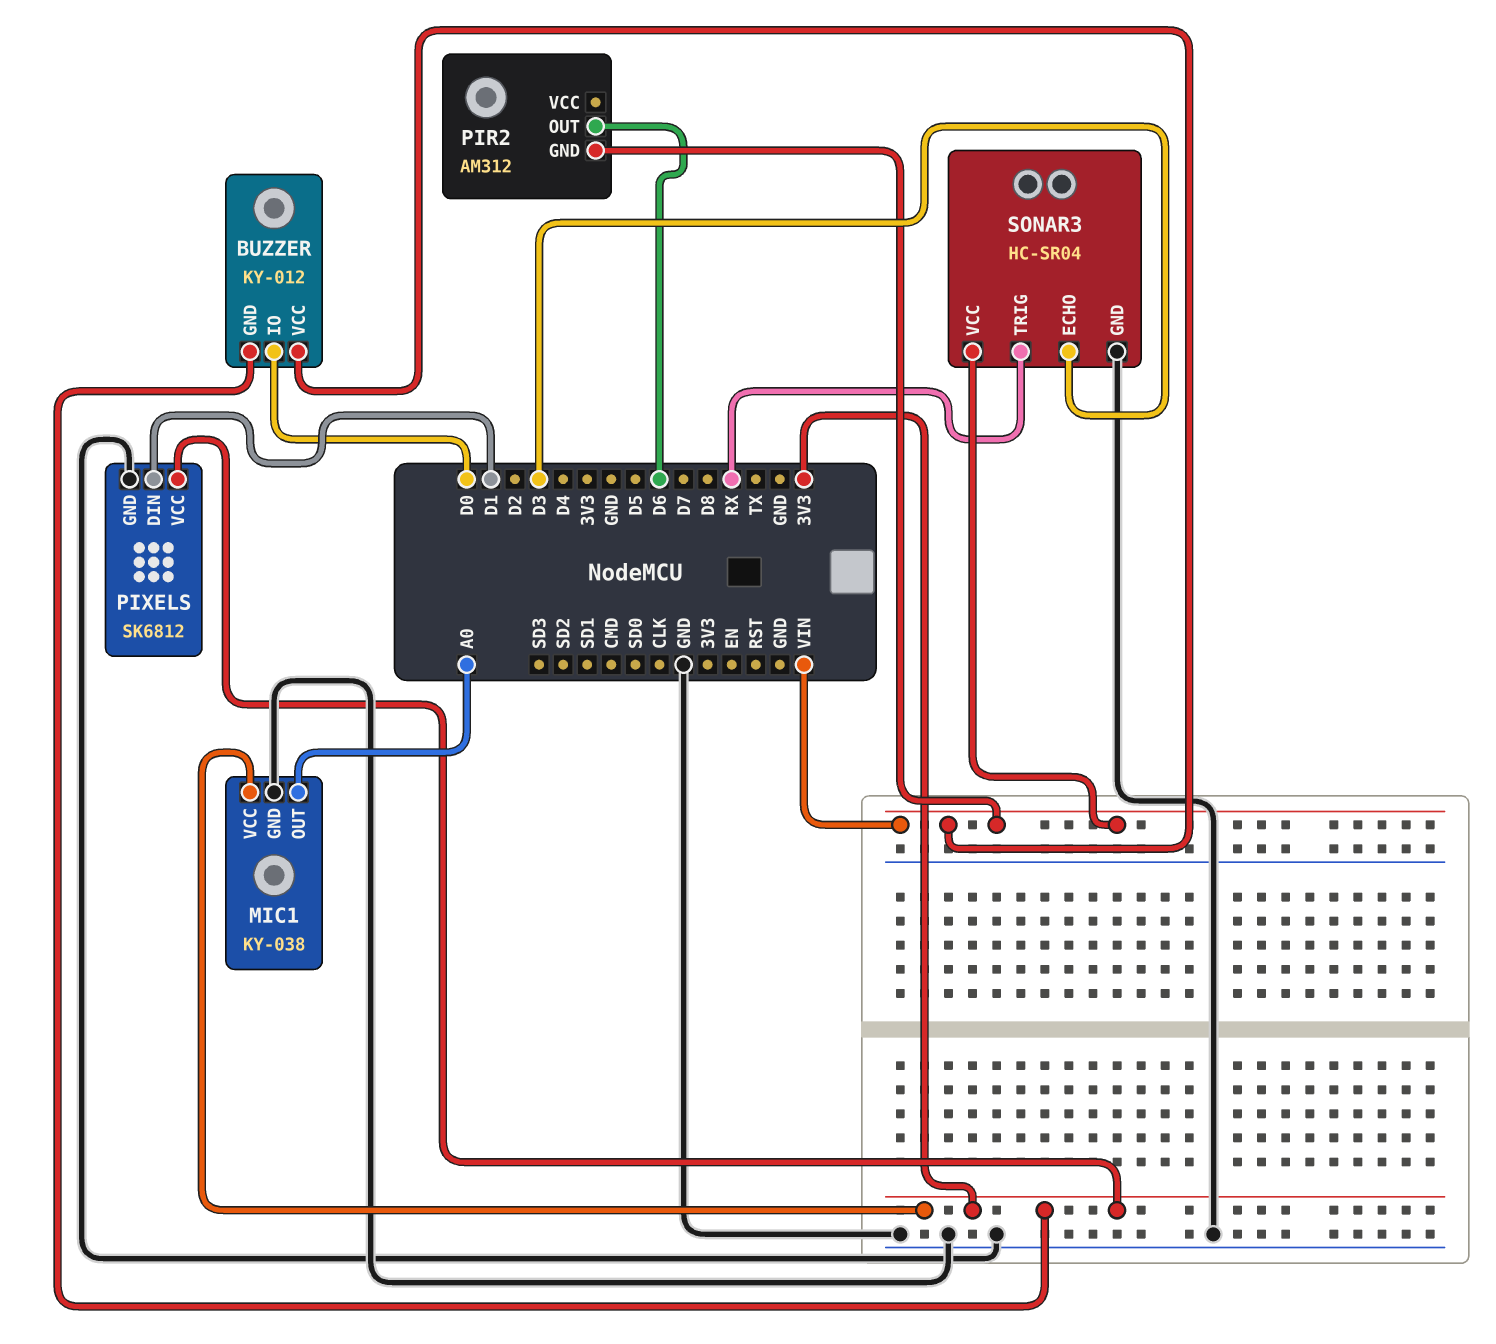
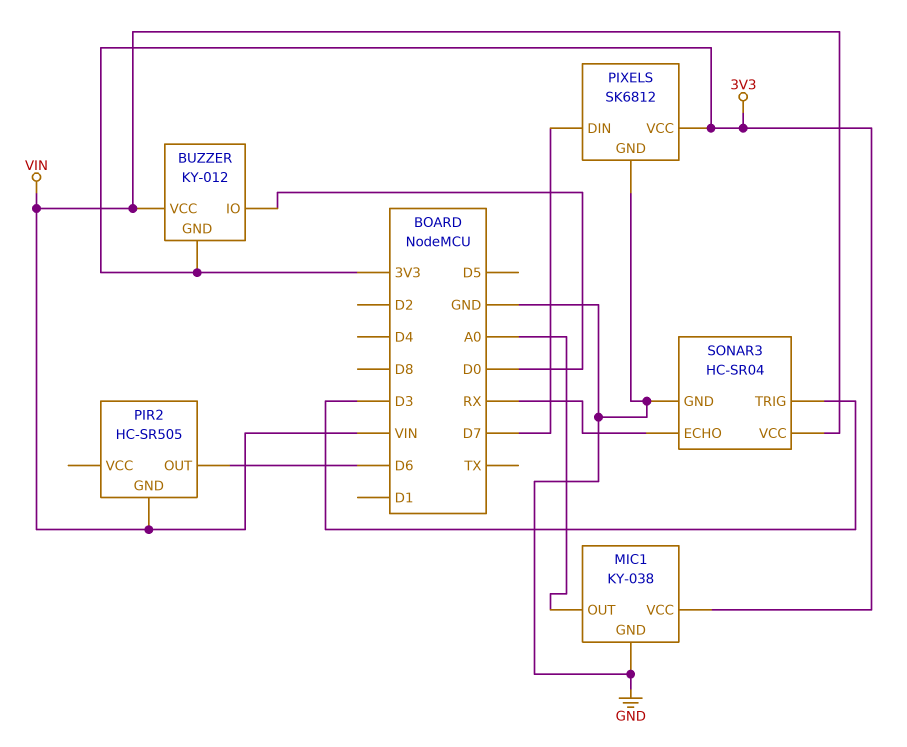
PIR2: AM312 -> HC-SR505
PIXELS pin DIN: D1 -> D7
SONAR3 pin ECHO: D3 -> RX
SONAR3 pin TRIG: RX -> D3

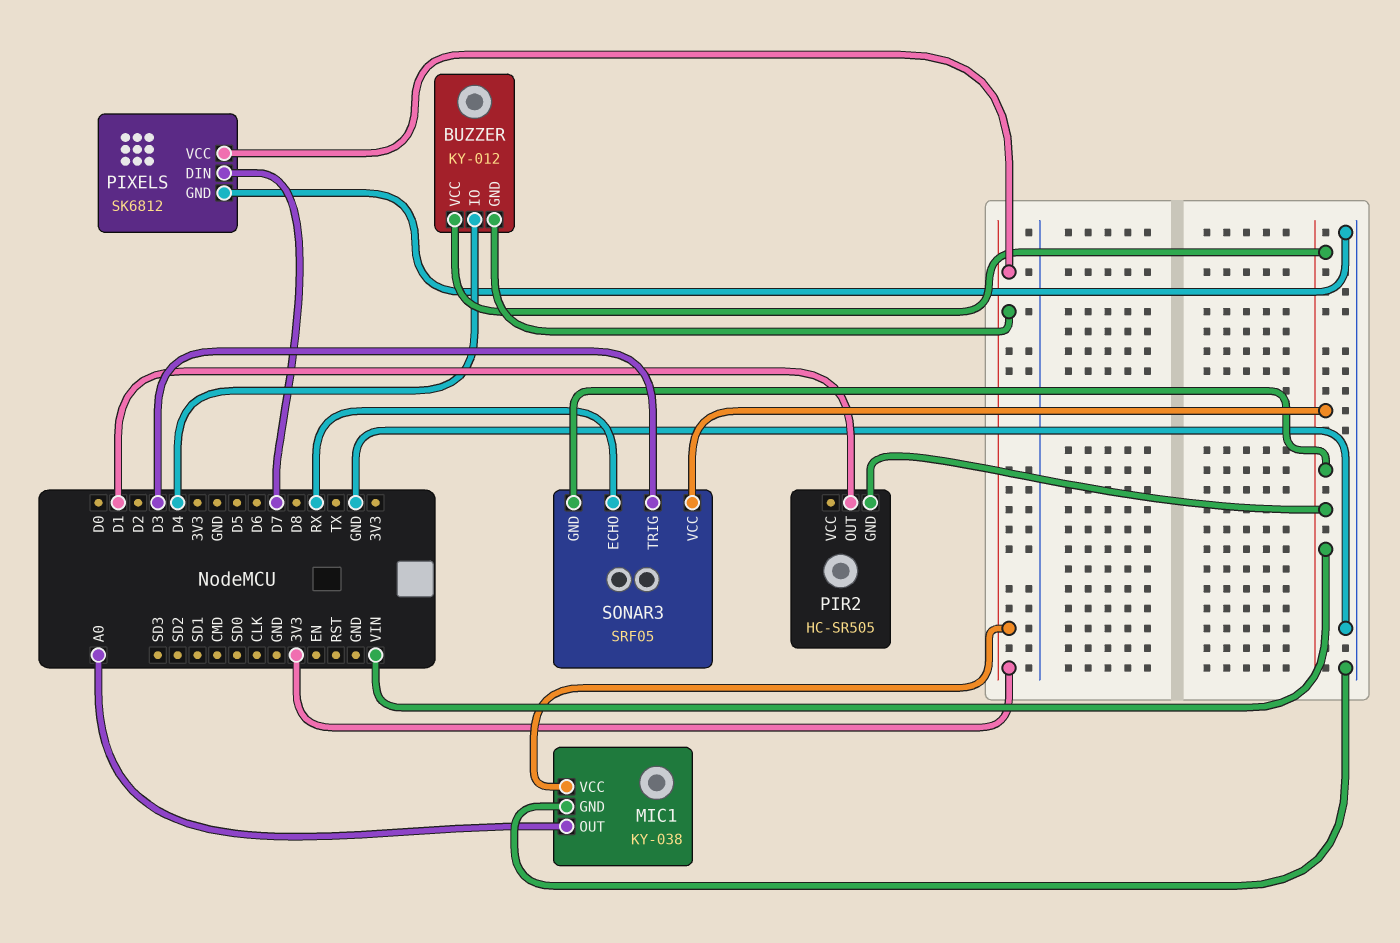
BUZZER pin IO: D0 -> D4
PIR2 pin OUT: D6 -> D1
SONAR3: HC-SR04 -> SRF05
SONAR3 pin GND: GND -> VIN

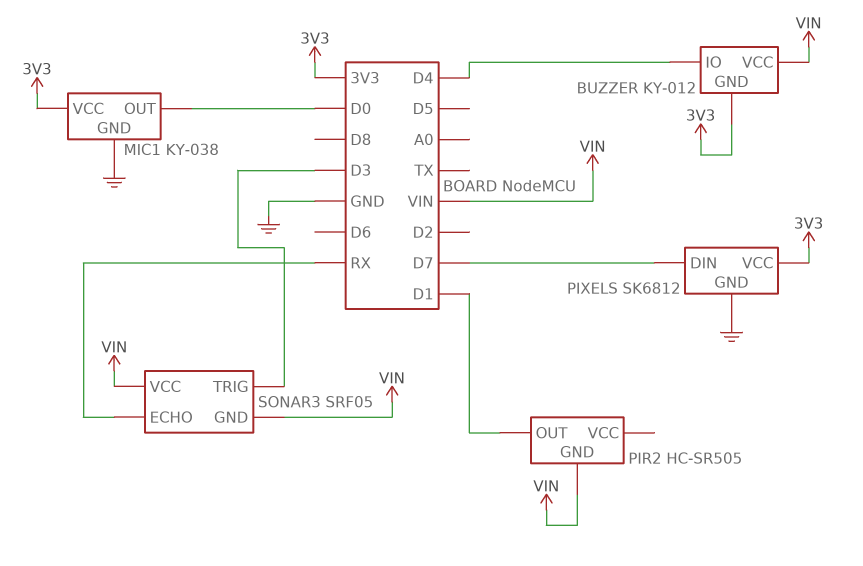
MIC1 pin OUT: A0 -> D0

